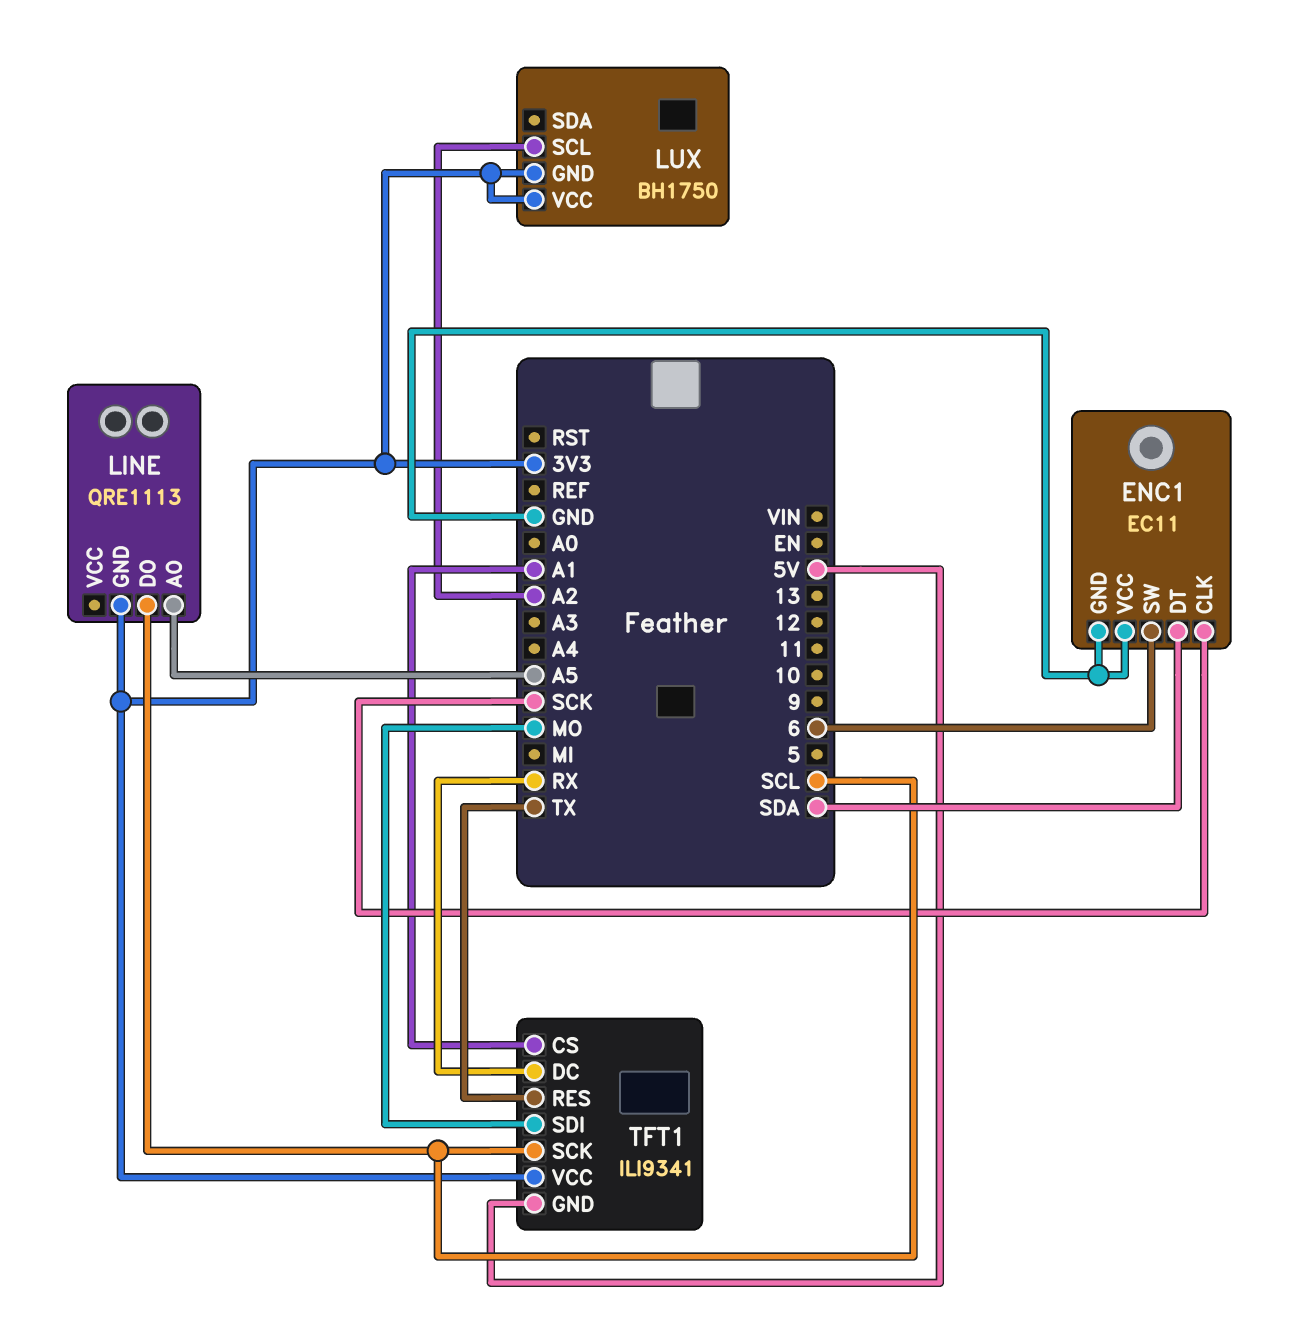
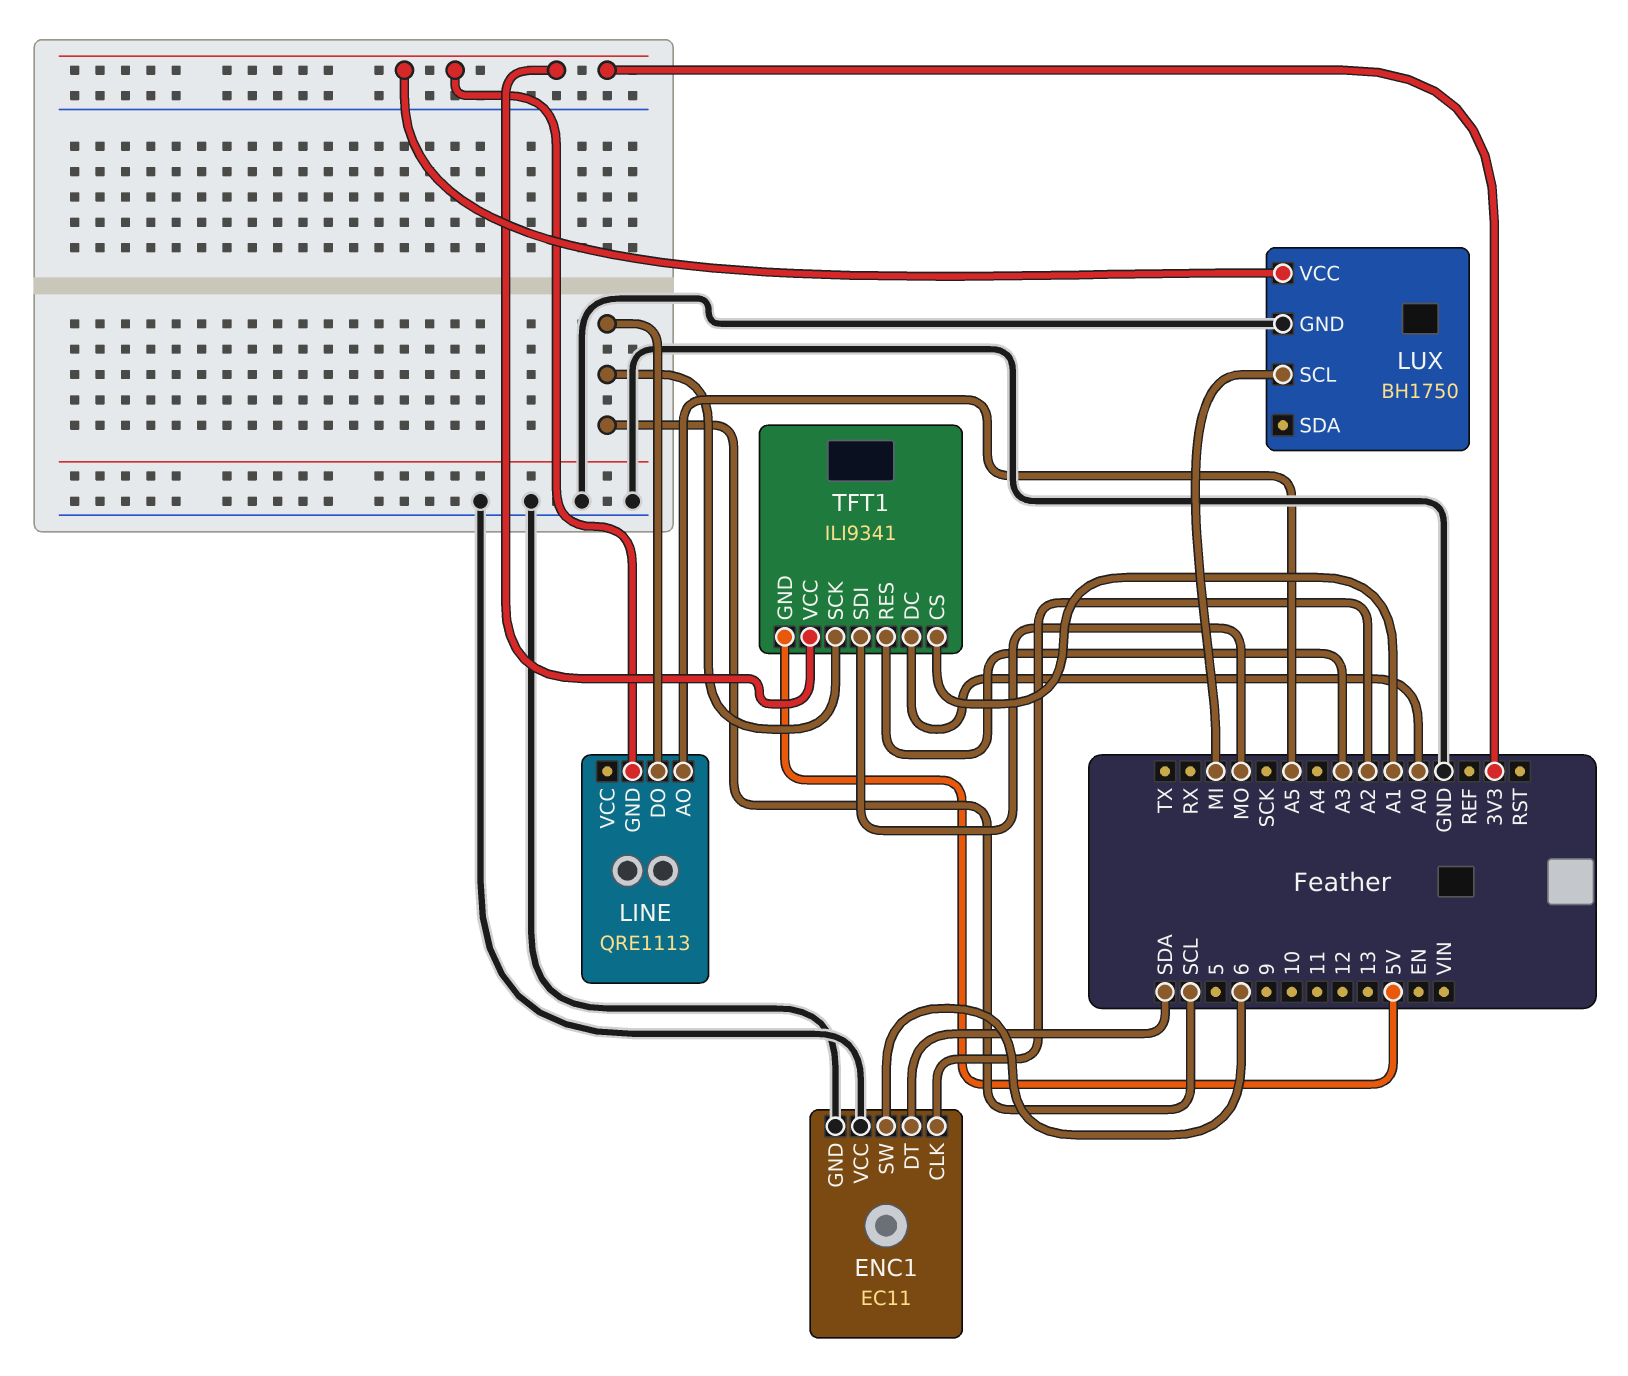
ENC1 pin CLK: SCK -> A2
LUX pin GND: 3V3 -> GND
LUX pin SCL: A2 -> MI
TFT1 pin DC: RX -> A0
TFT1 pin RES: TX -> A3

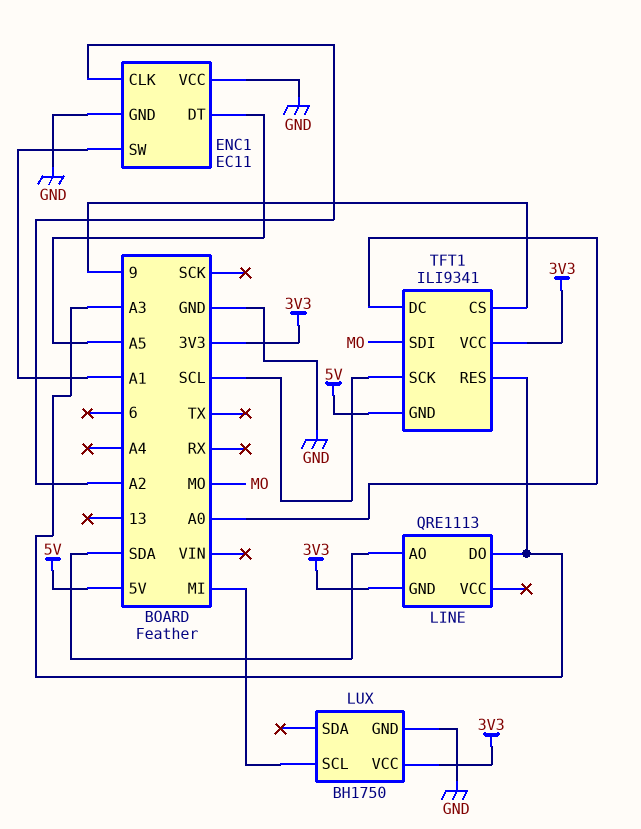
ENC1 pin DT: SDA -> A5
ENC1 pin SW: 6 -> A1
LINE pin AO: A5 -> SDA
LINE pin DO: SCL -> A3
TFT1 pin CS: A1 -> 9

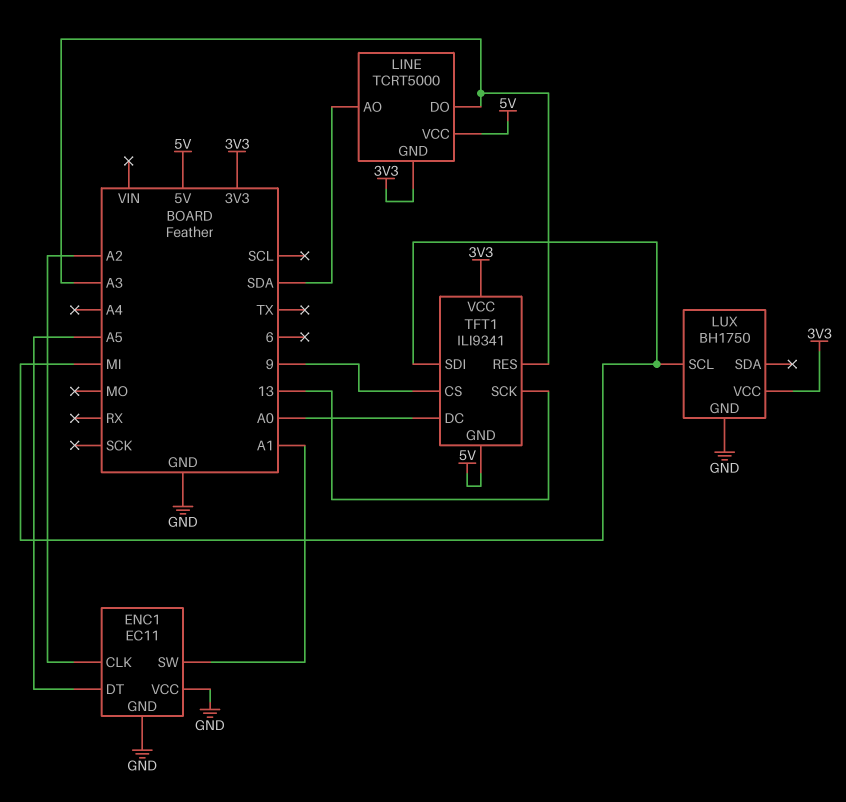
LINE: QRE1113 -> TCRT5000
LINE pin VCC: none -> 5V
TFT1 pin SCK: SCL -> 13
TFT1 pin SDI: MO -> MI

